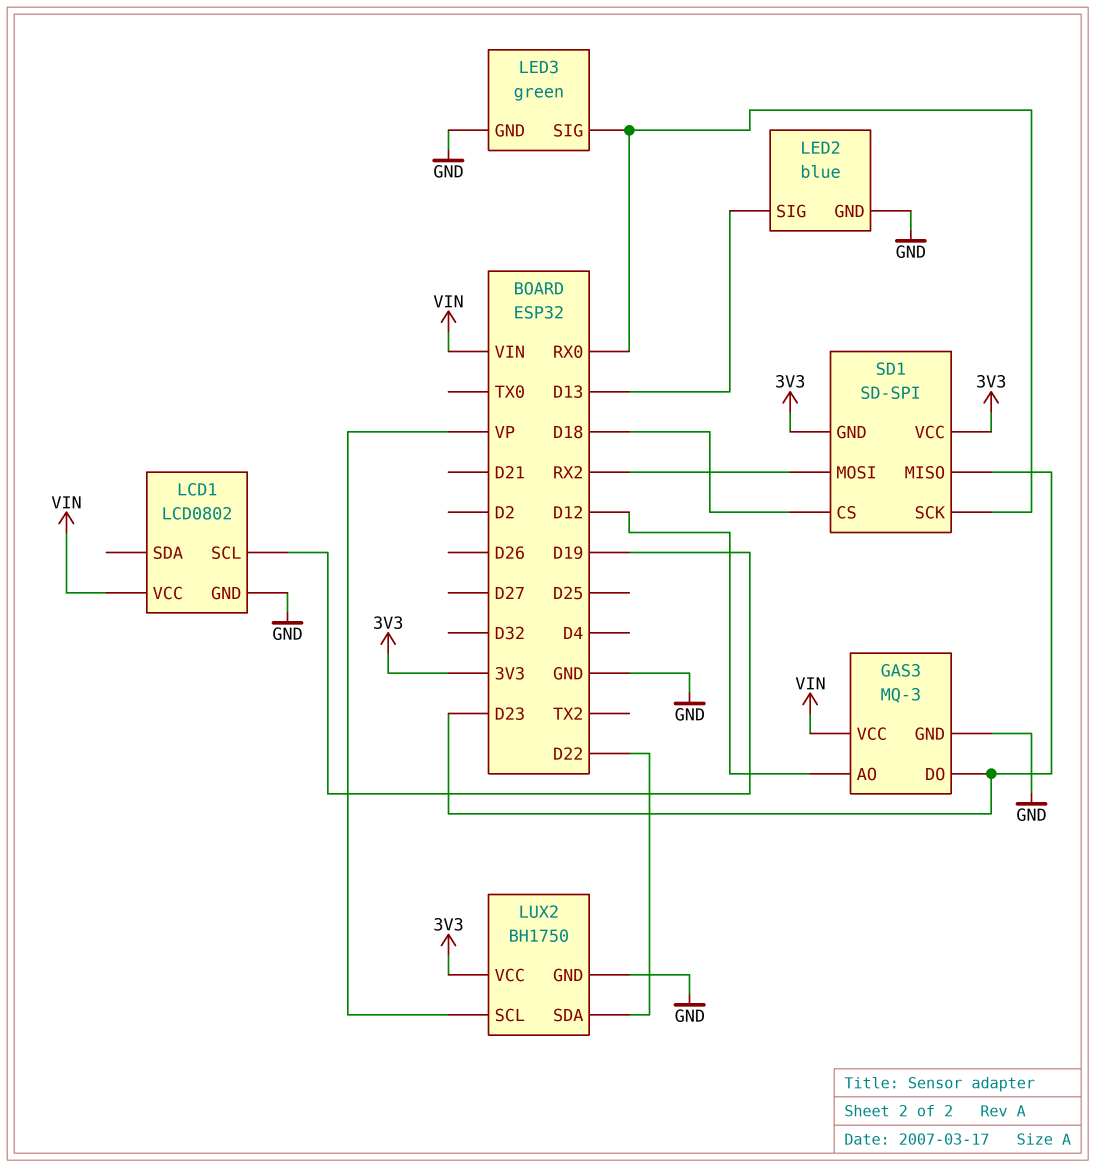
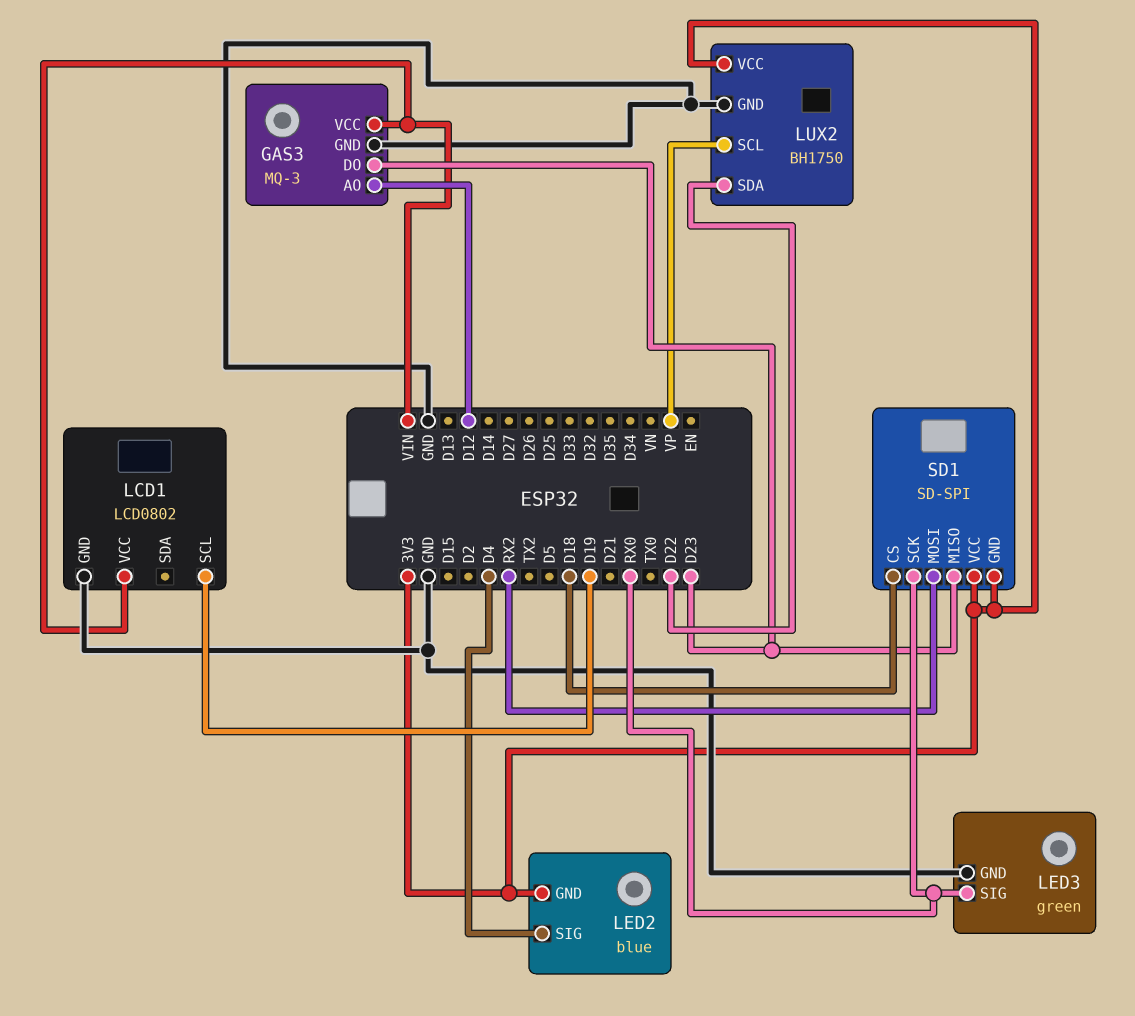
LED2 pin GND: GND -> 3V3
LED2 pin SIG: D13 -> D4

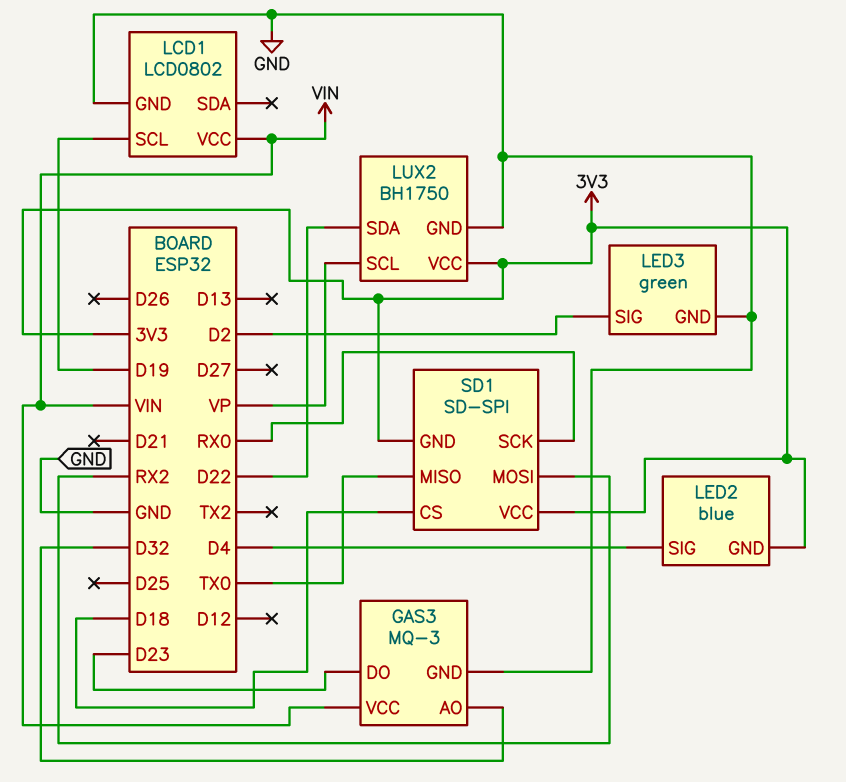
GAS3 pin AO: D12 -> D32
LED3 pin SIG: RX0 -> D2
SD1 pin MISO: D23 -> TX0

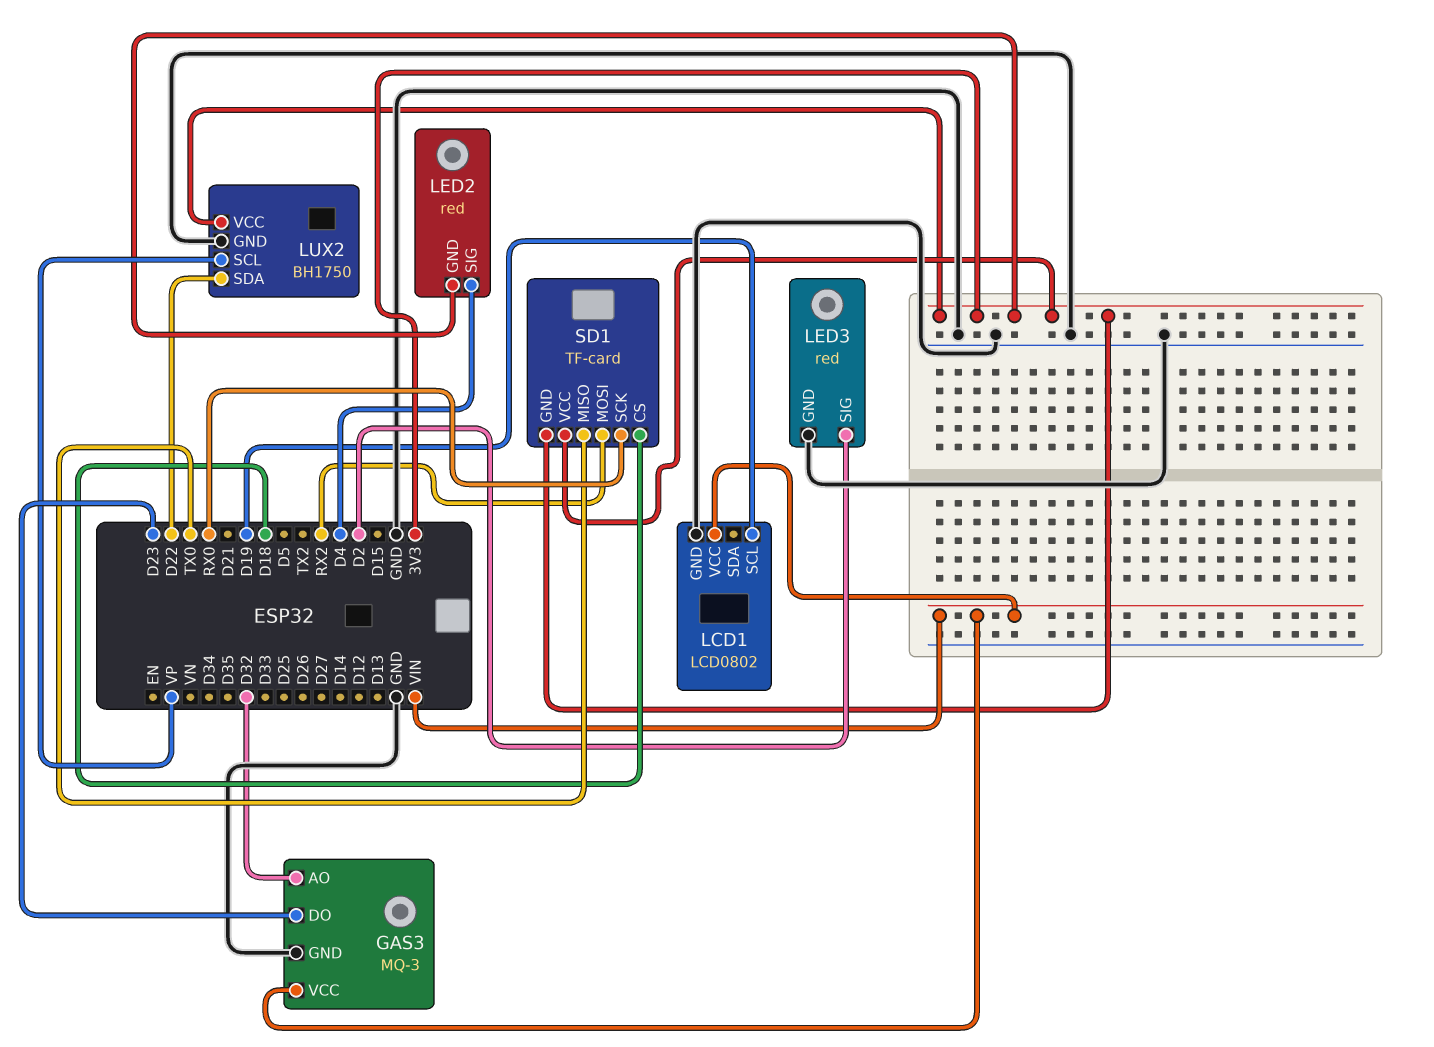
LED2: blue -> red
LED3: green -> red
SD1: SD-SPI -> TF-card

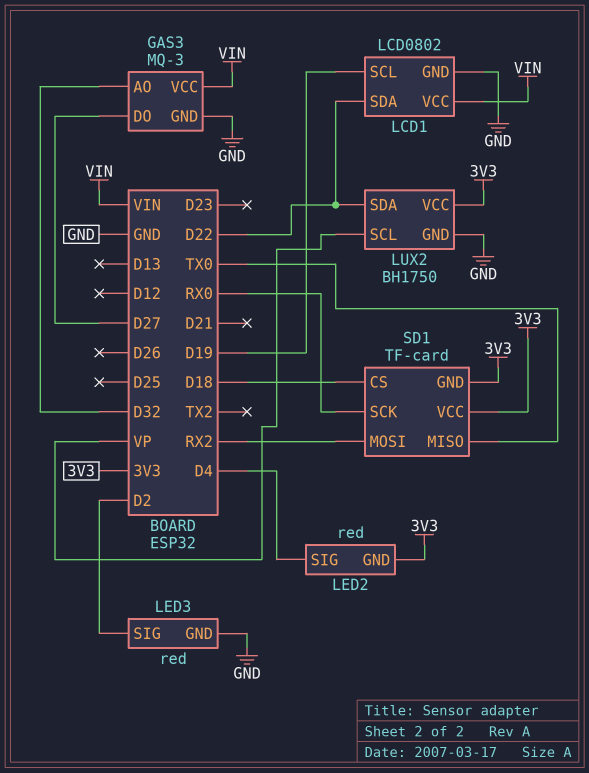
GAS3 pin DO: D23 -> D27
LCD1 pin SDA: none -> D22

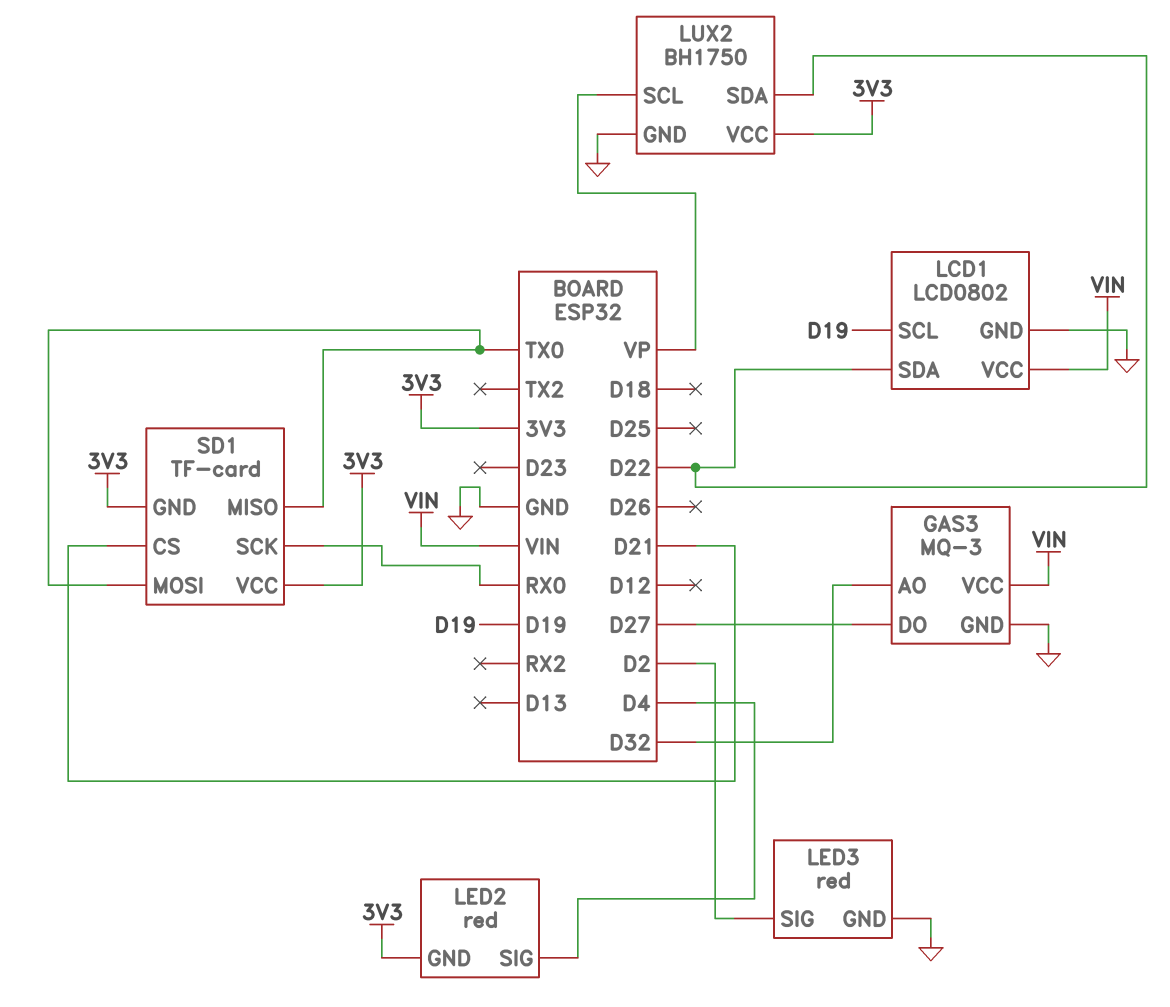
SD1 pin CS: D18 -> D21
SD1 pin MOSI: RX2 -> TX0

